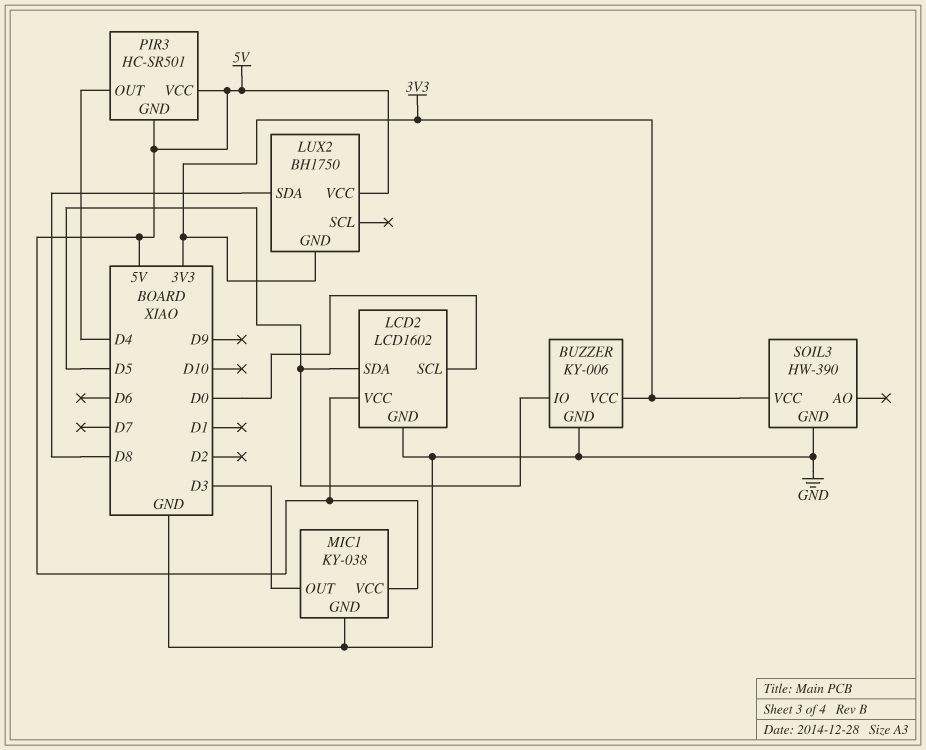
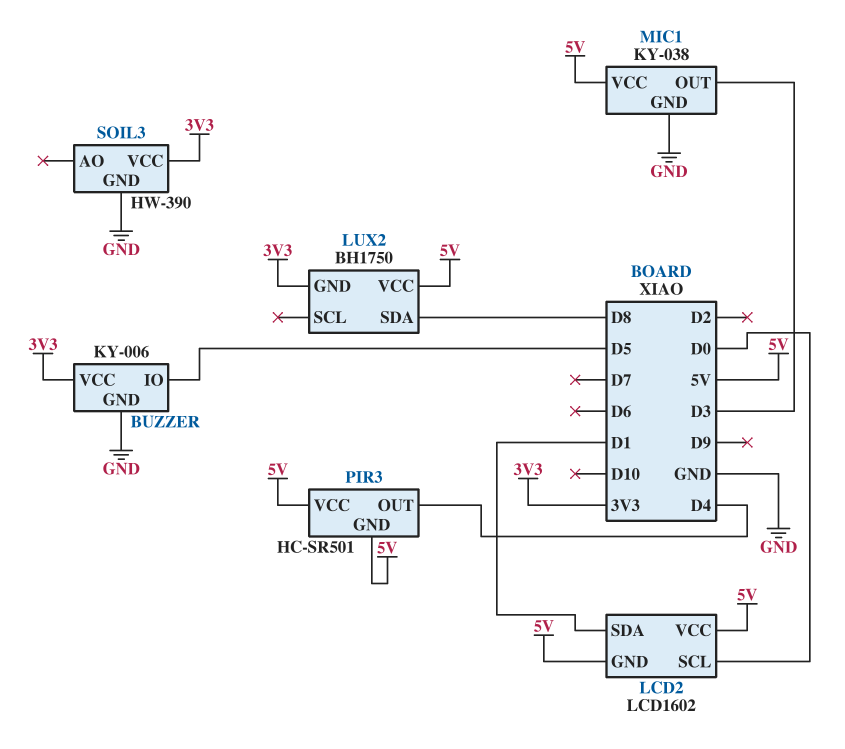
LCD2 pin GND: GND -> 5V
LCD2 pin SDA: D5 -> D1

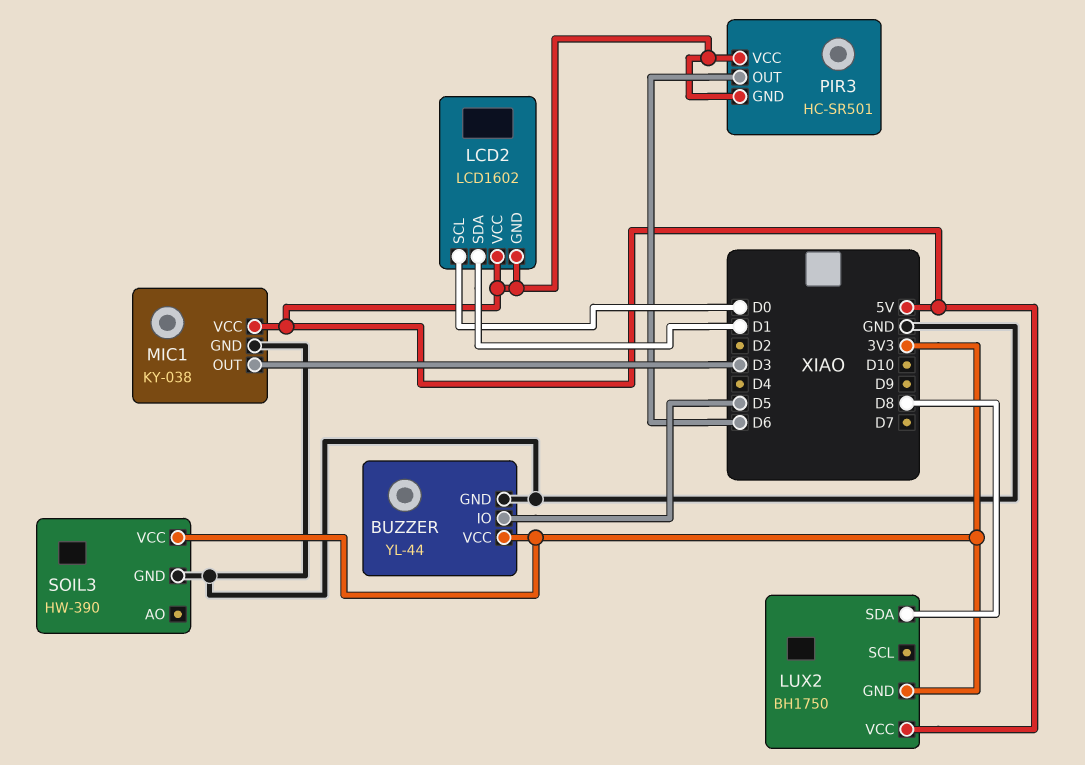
BUZZER: KY-006 -> YL-44
PIR3 pin OUT: D4 -> D6

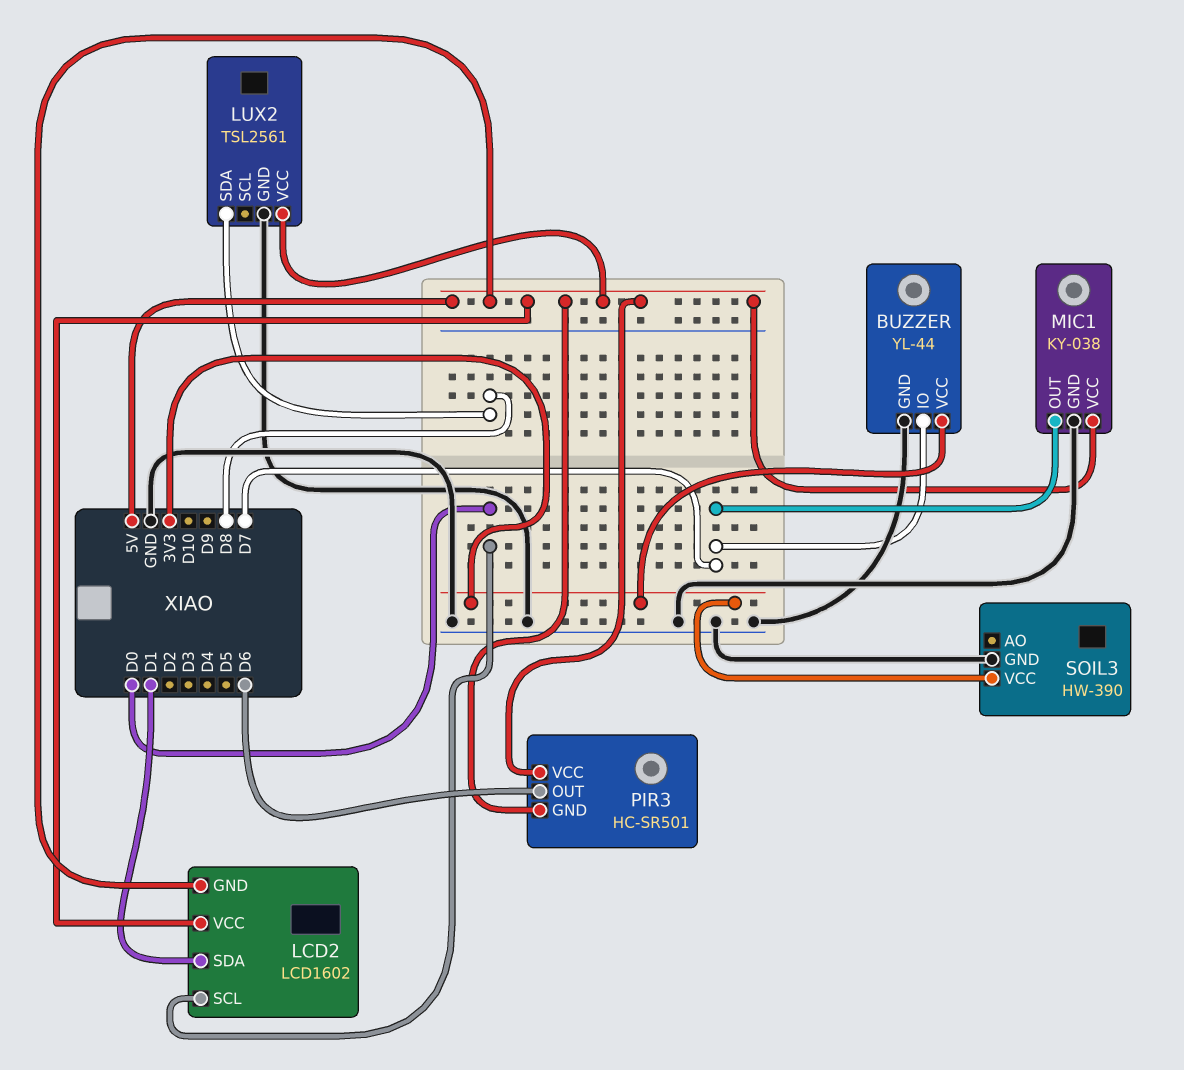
BUZZER pin IO: D5 -> D7
LUX2: BH1750 -> TSL2561
LUX2 pin GND: 3V3 -> GND
MIC1 pin OUT: D3 -> D7

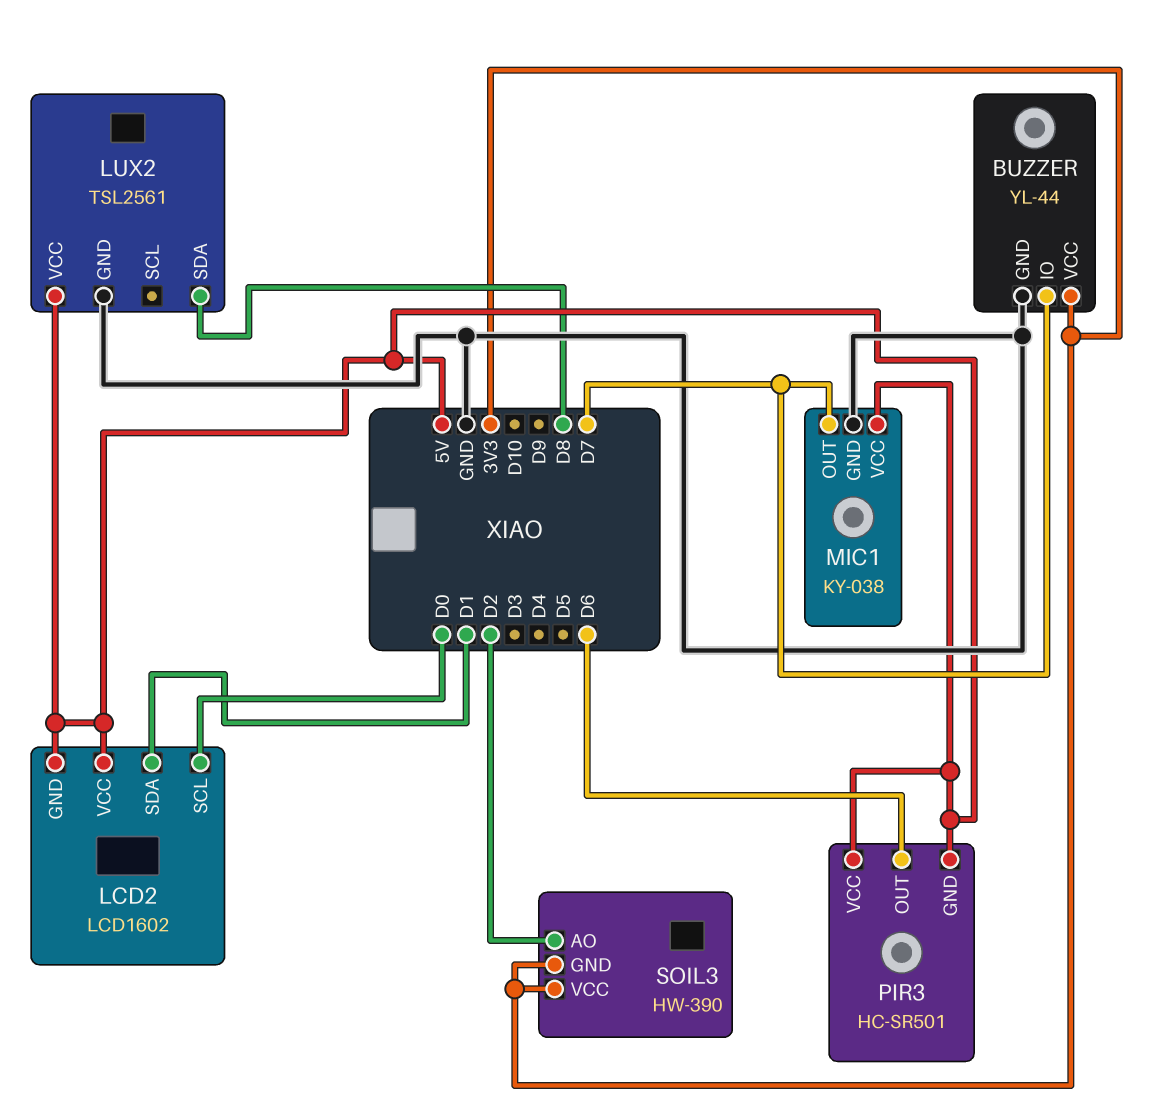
SOIL3 pin AO: none -> D2
SOIL3 pin GND: GND -> 3V3

